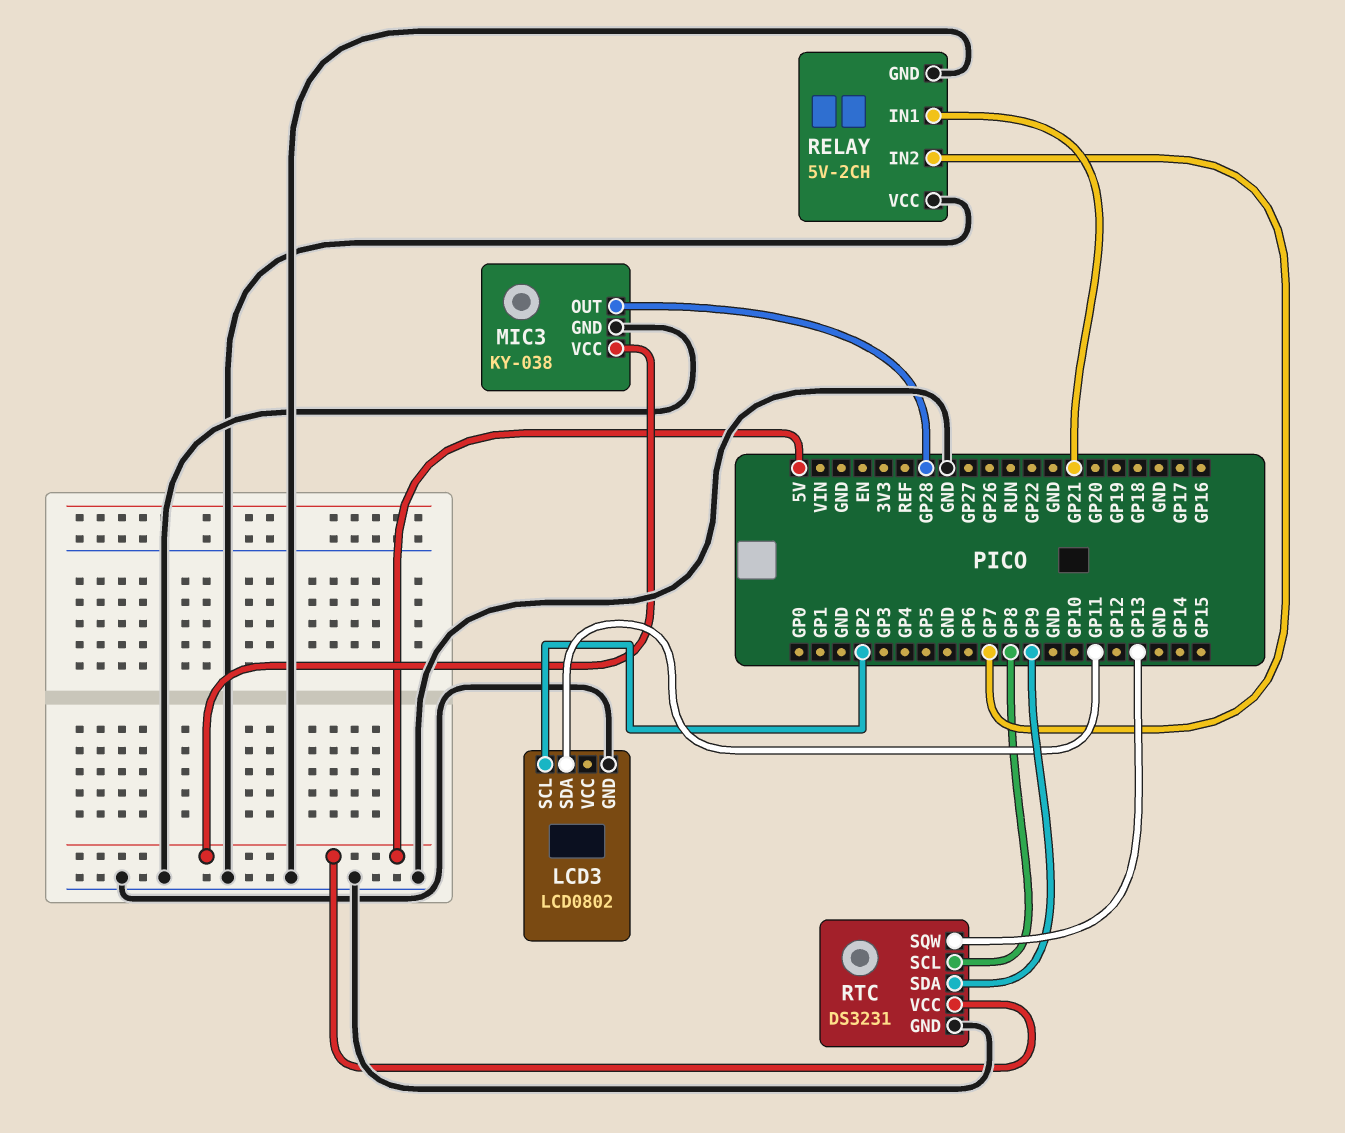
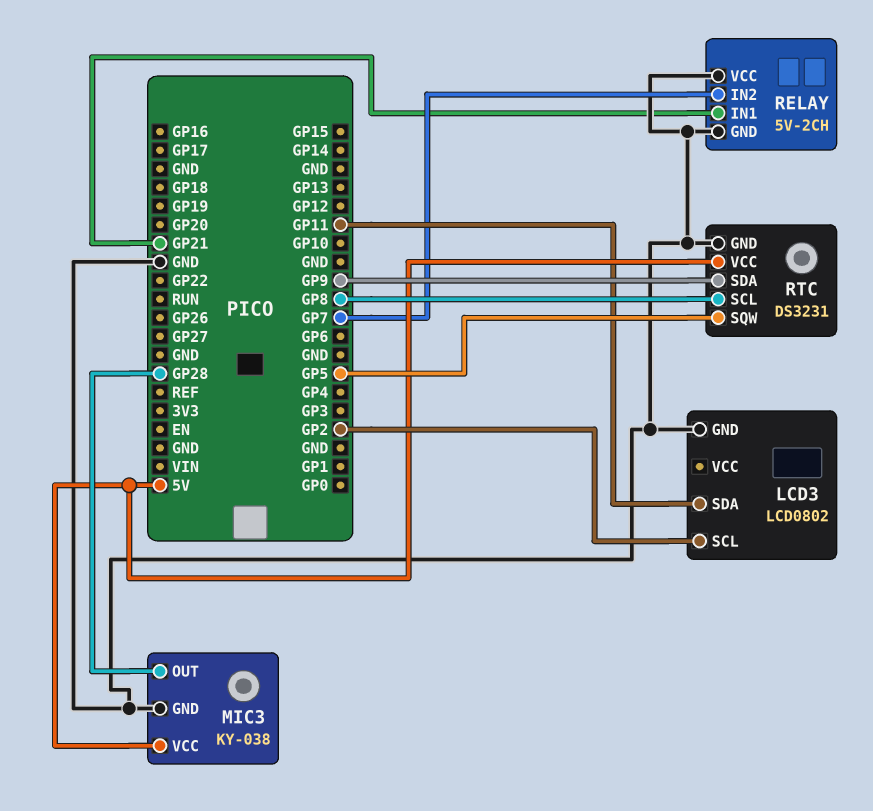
RTC pin SQW: GP13 -> GP5

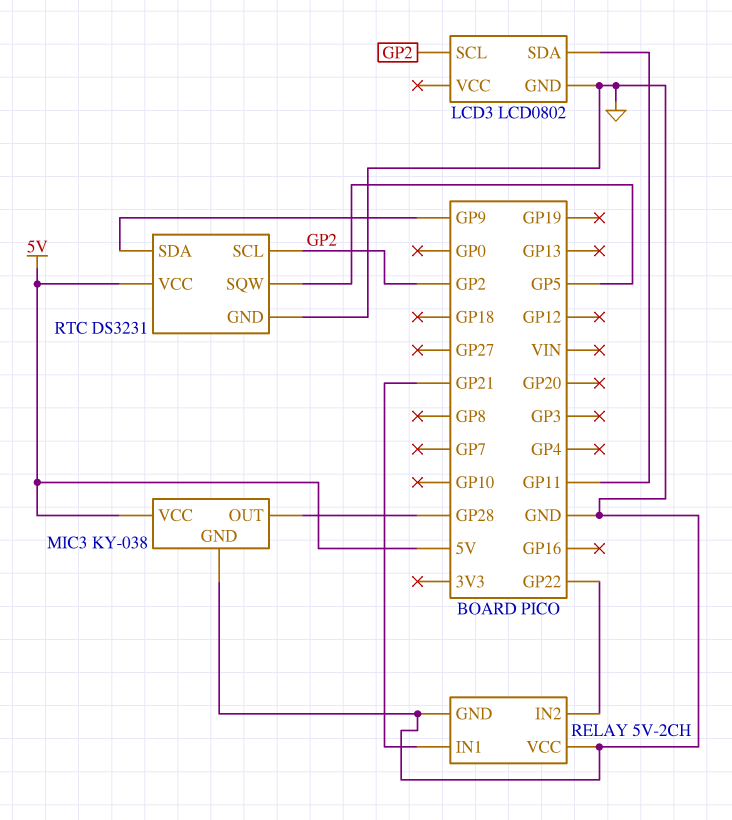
RELAY pin IN2: GP7 -> GP22
RTC pin SCL: GP8 -> GP2

